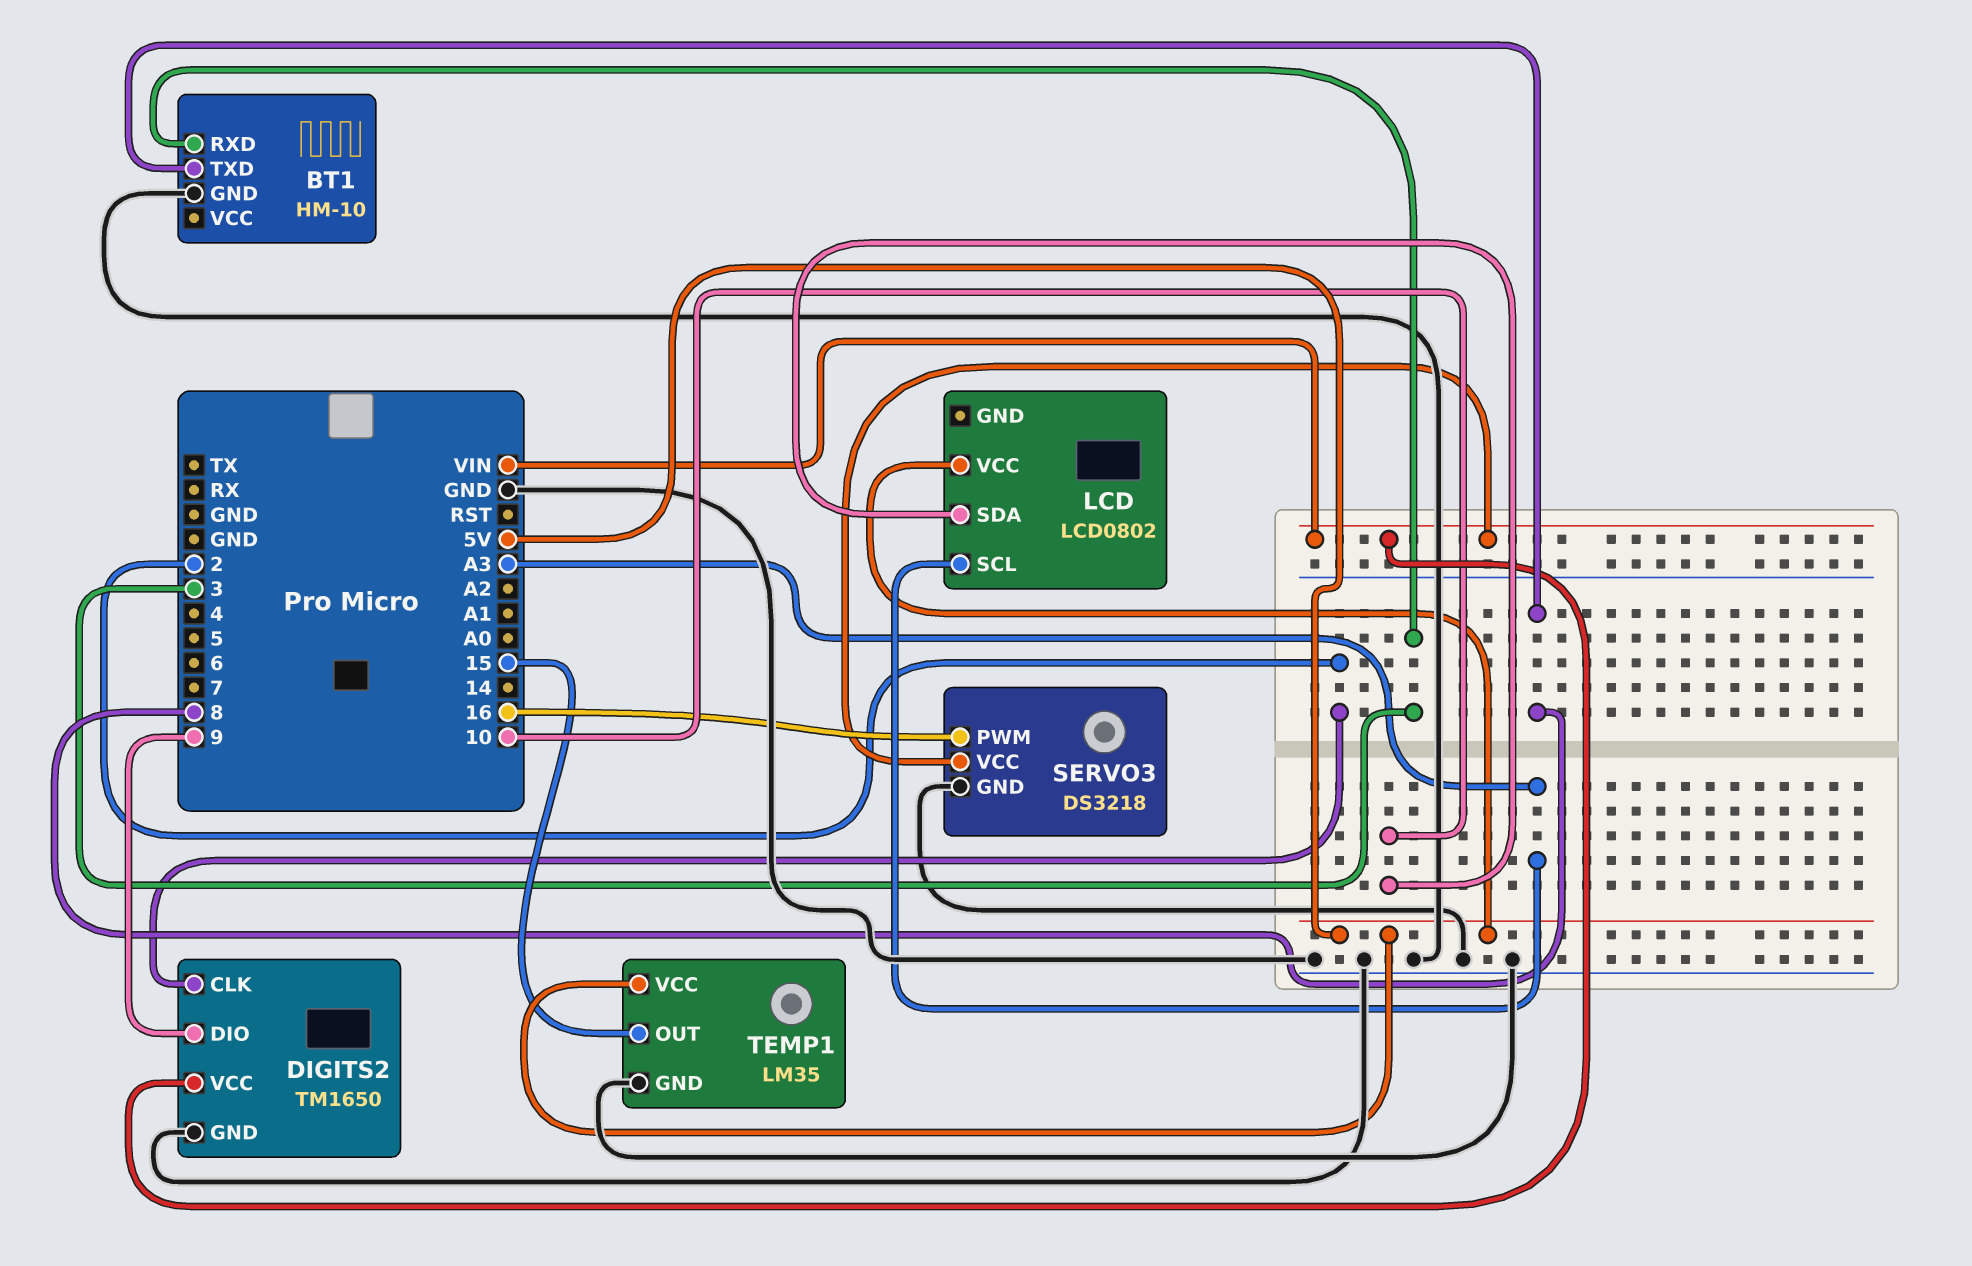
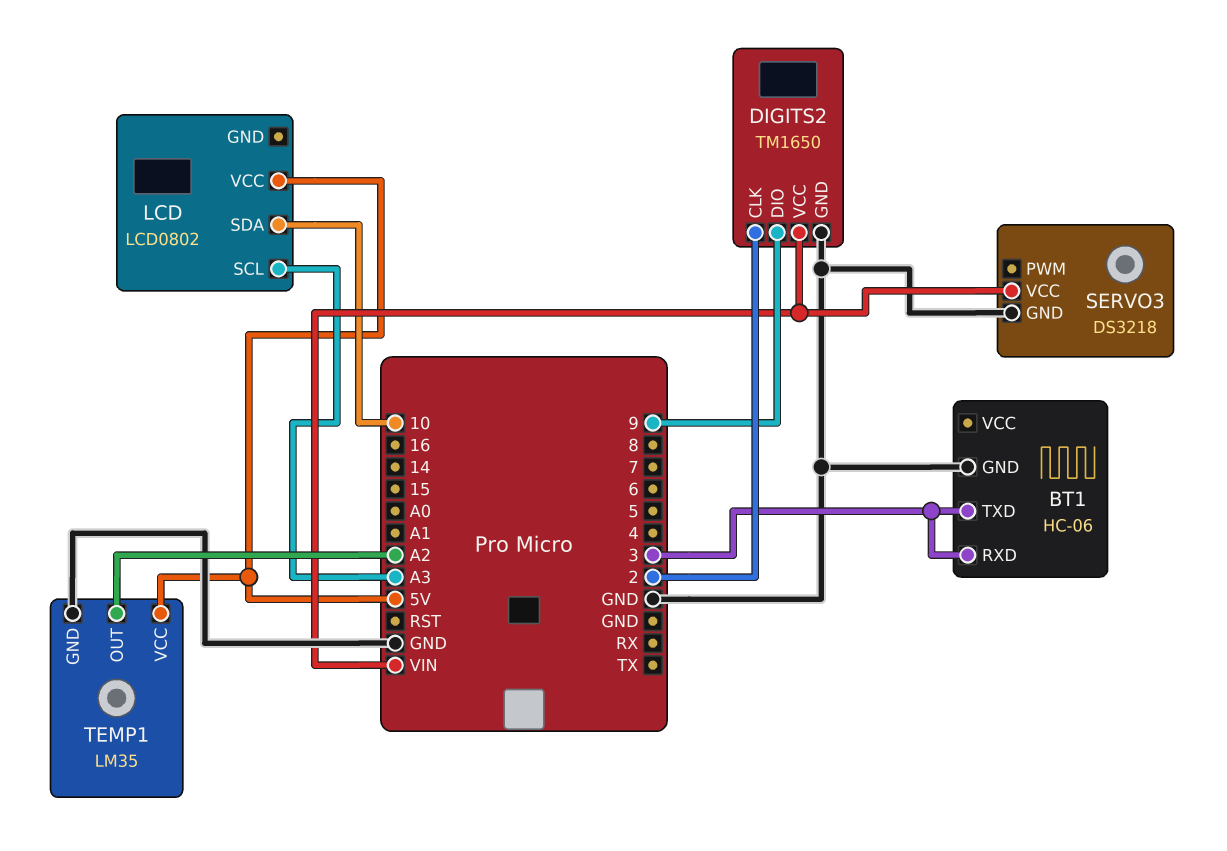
BT1: HM-10 -> HC-06
BT1 pin TXD: 8 -> 3
SERVO3 pin PWM: 16 -> none
TEMP1 pin OUT: 15 -> A2

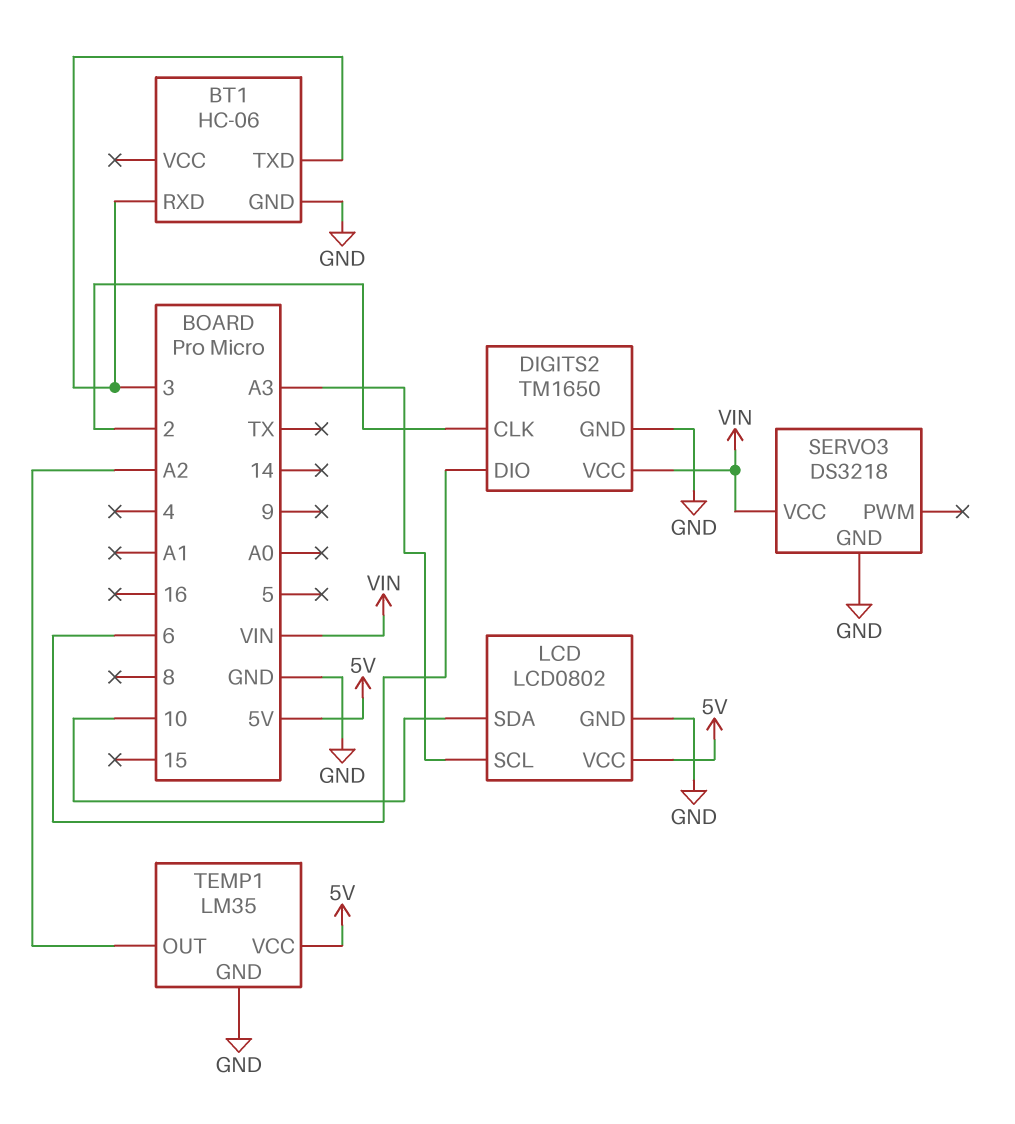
DIGITS2 pin DIO: 9 -> 6
LCD pin GND: none -> GND

